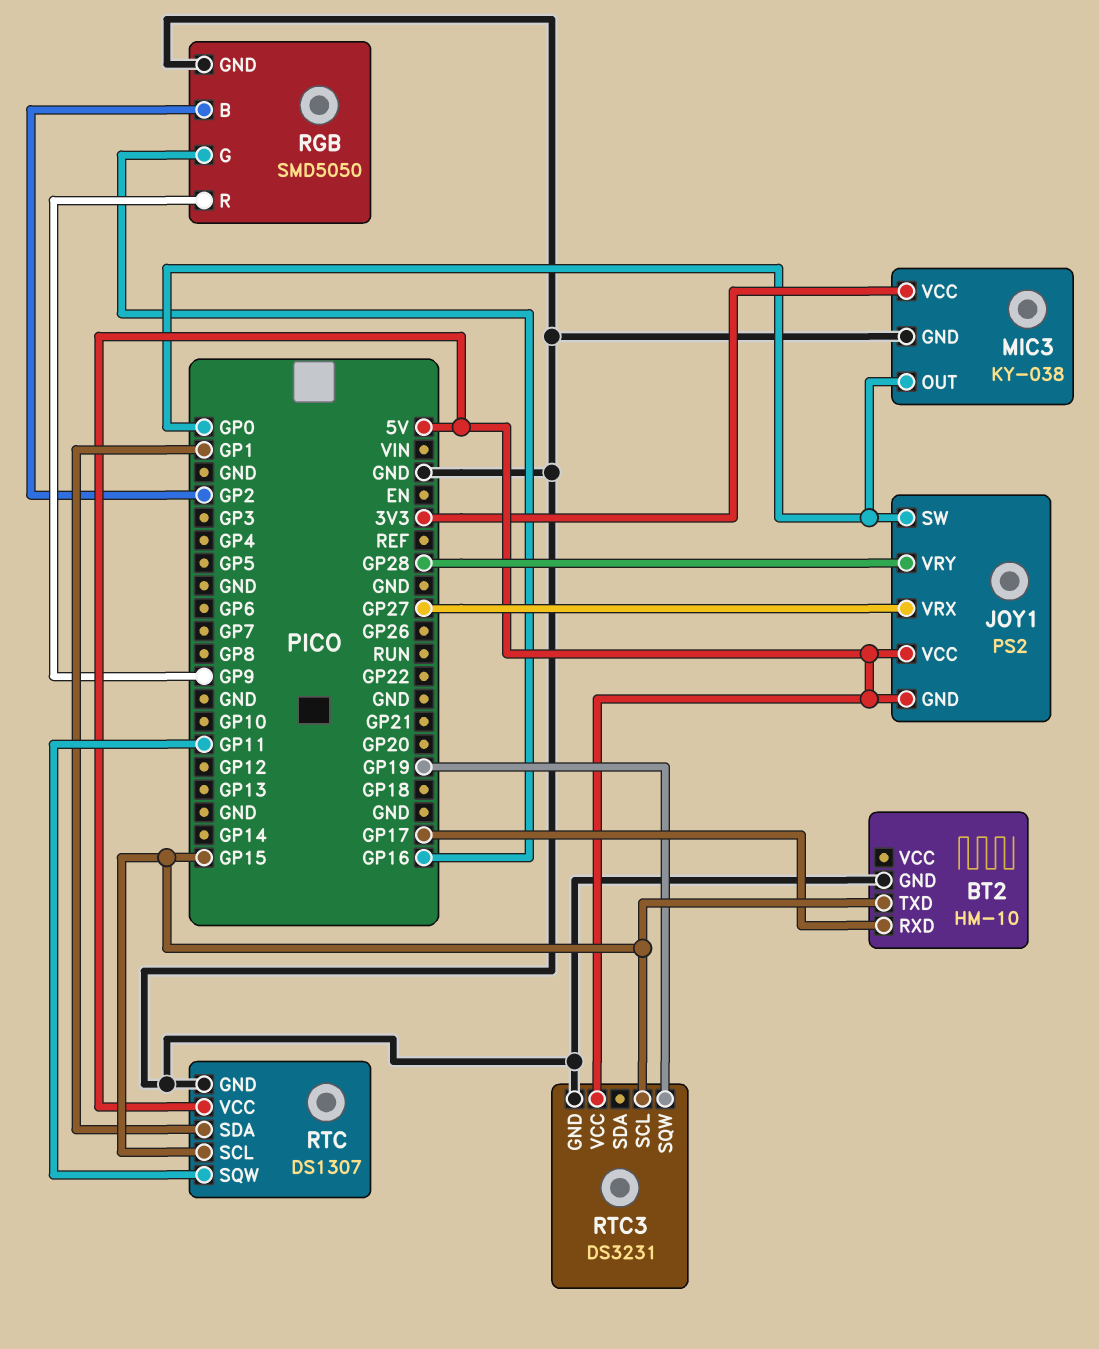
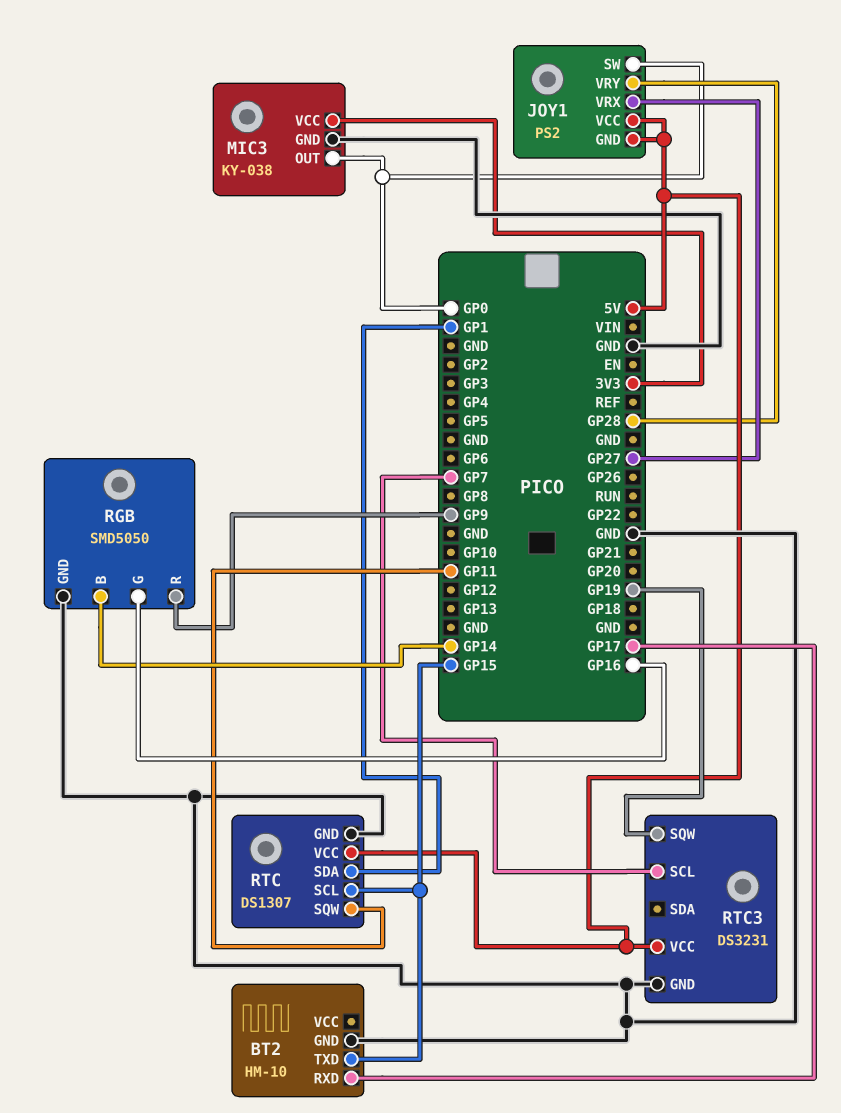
RGB pin B: GP2 -> GP14
RTC3 pin SCL: GP15 -> GP7

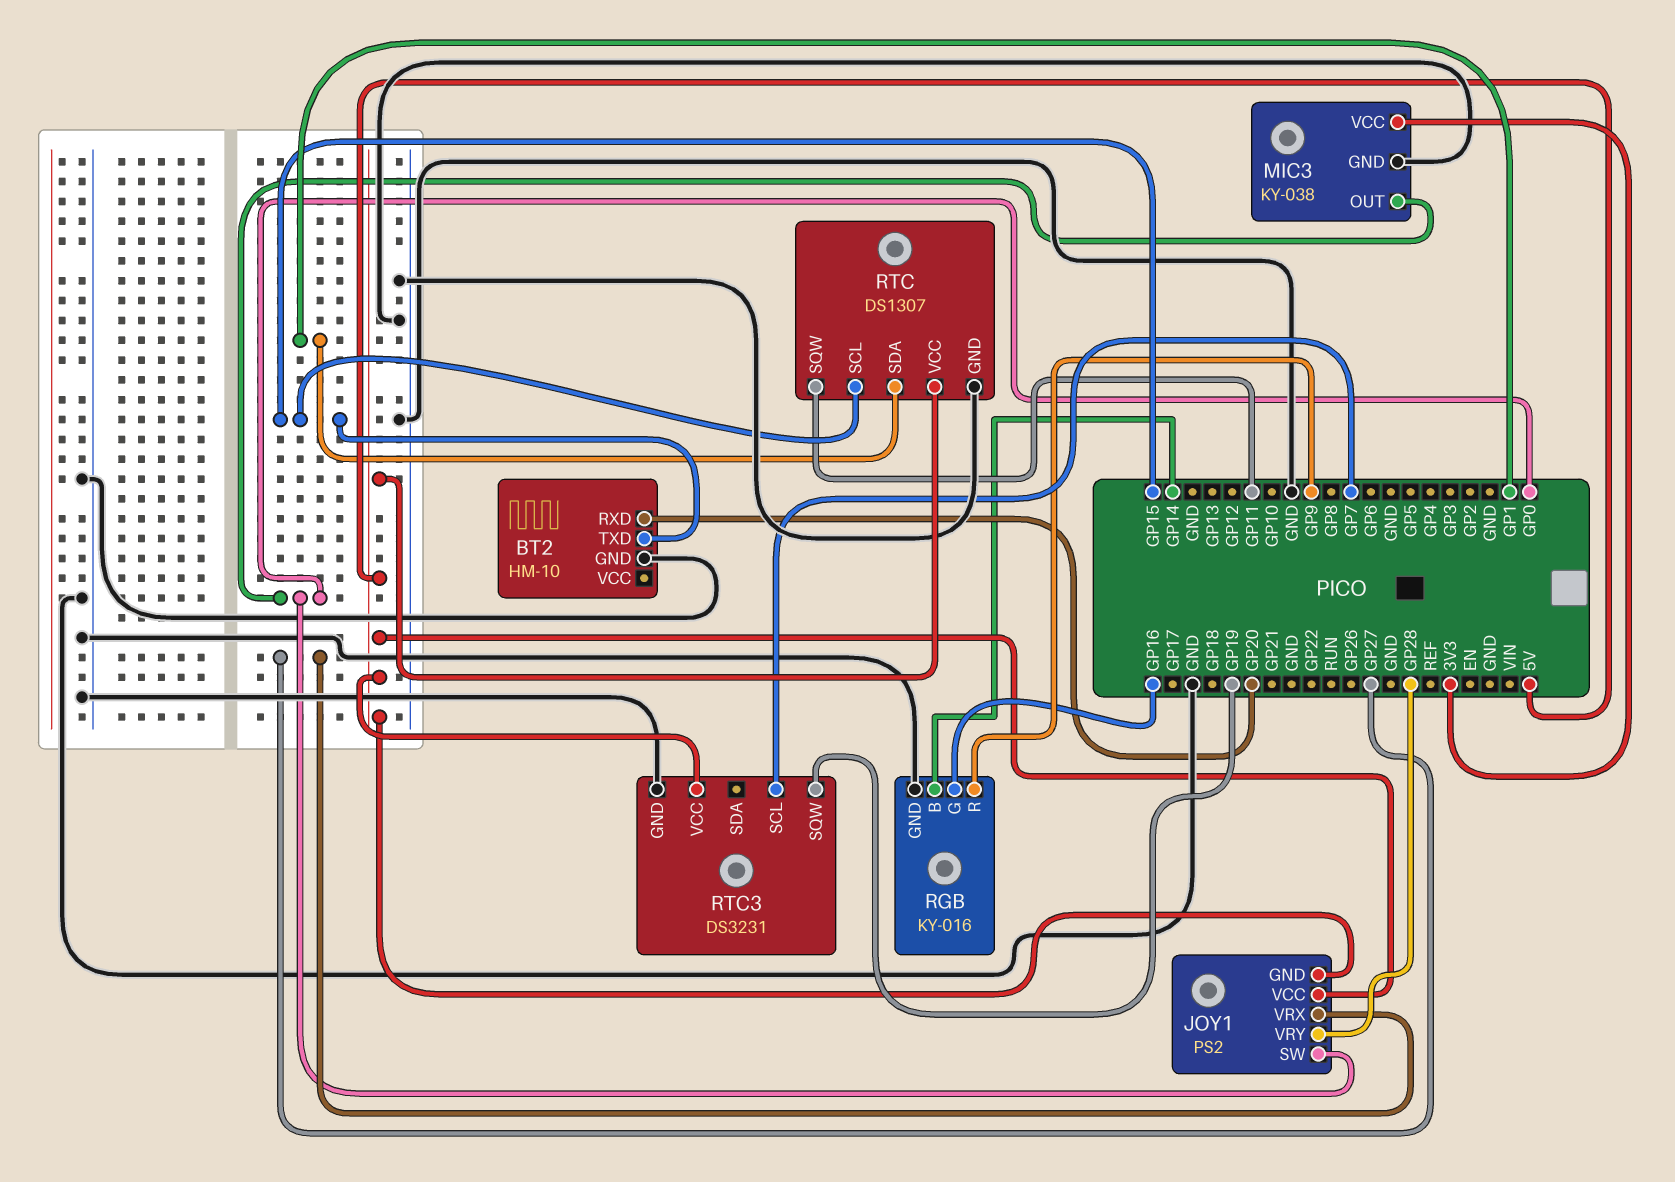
BT2 pin RXD: GP17 -> GP20
RGB: SMD5050 -> KY-016

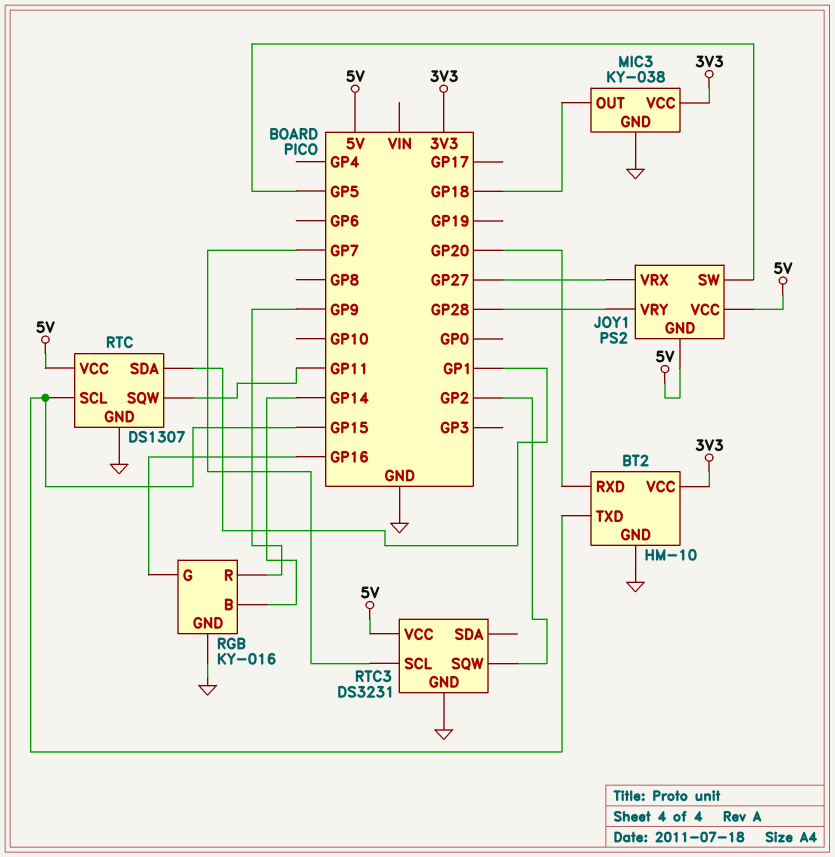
BT2 pin VCC: none -> 3V3
JOY1 pin SW: GP0 -> GP5
MIC3 pin OUT: GP0 -> GP18
RTC3 pin SQW: GP19 -> GP2

